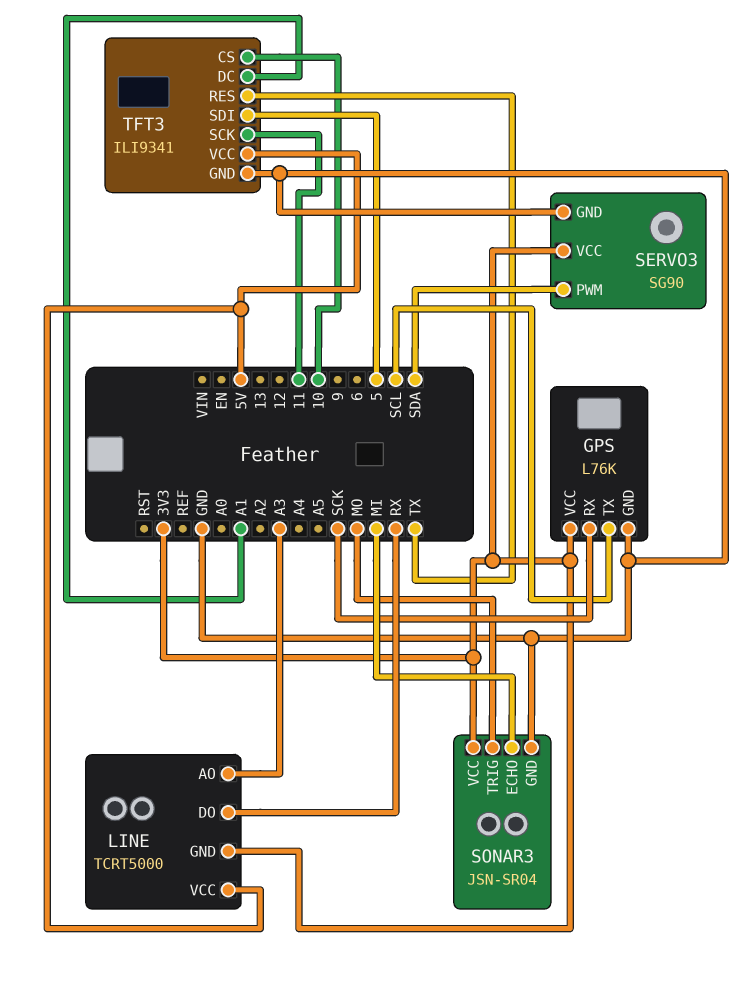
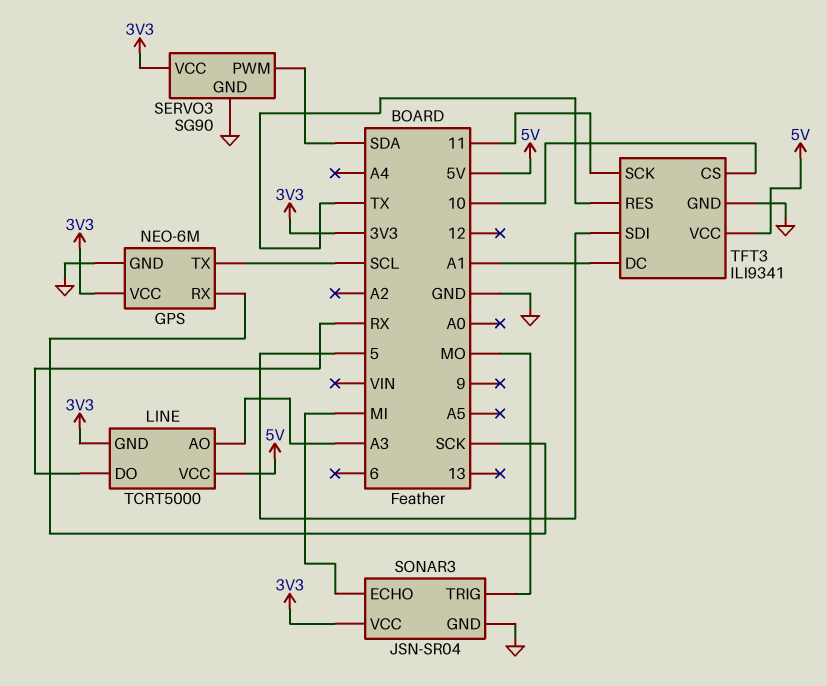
GPS: L76K -> NEO-6M

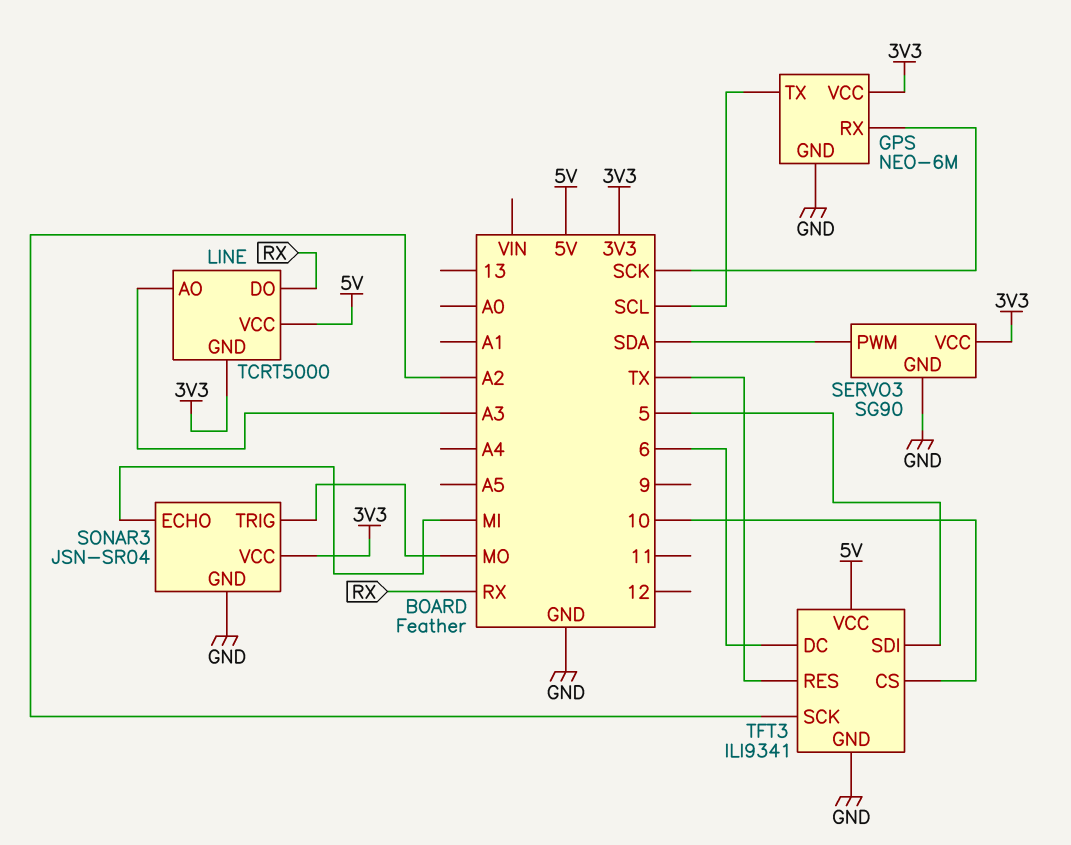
TFT3 pin DC: A1 -> 6
TFT3 pin SCK: 11 -> A2

